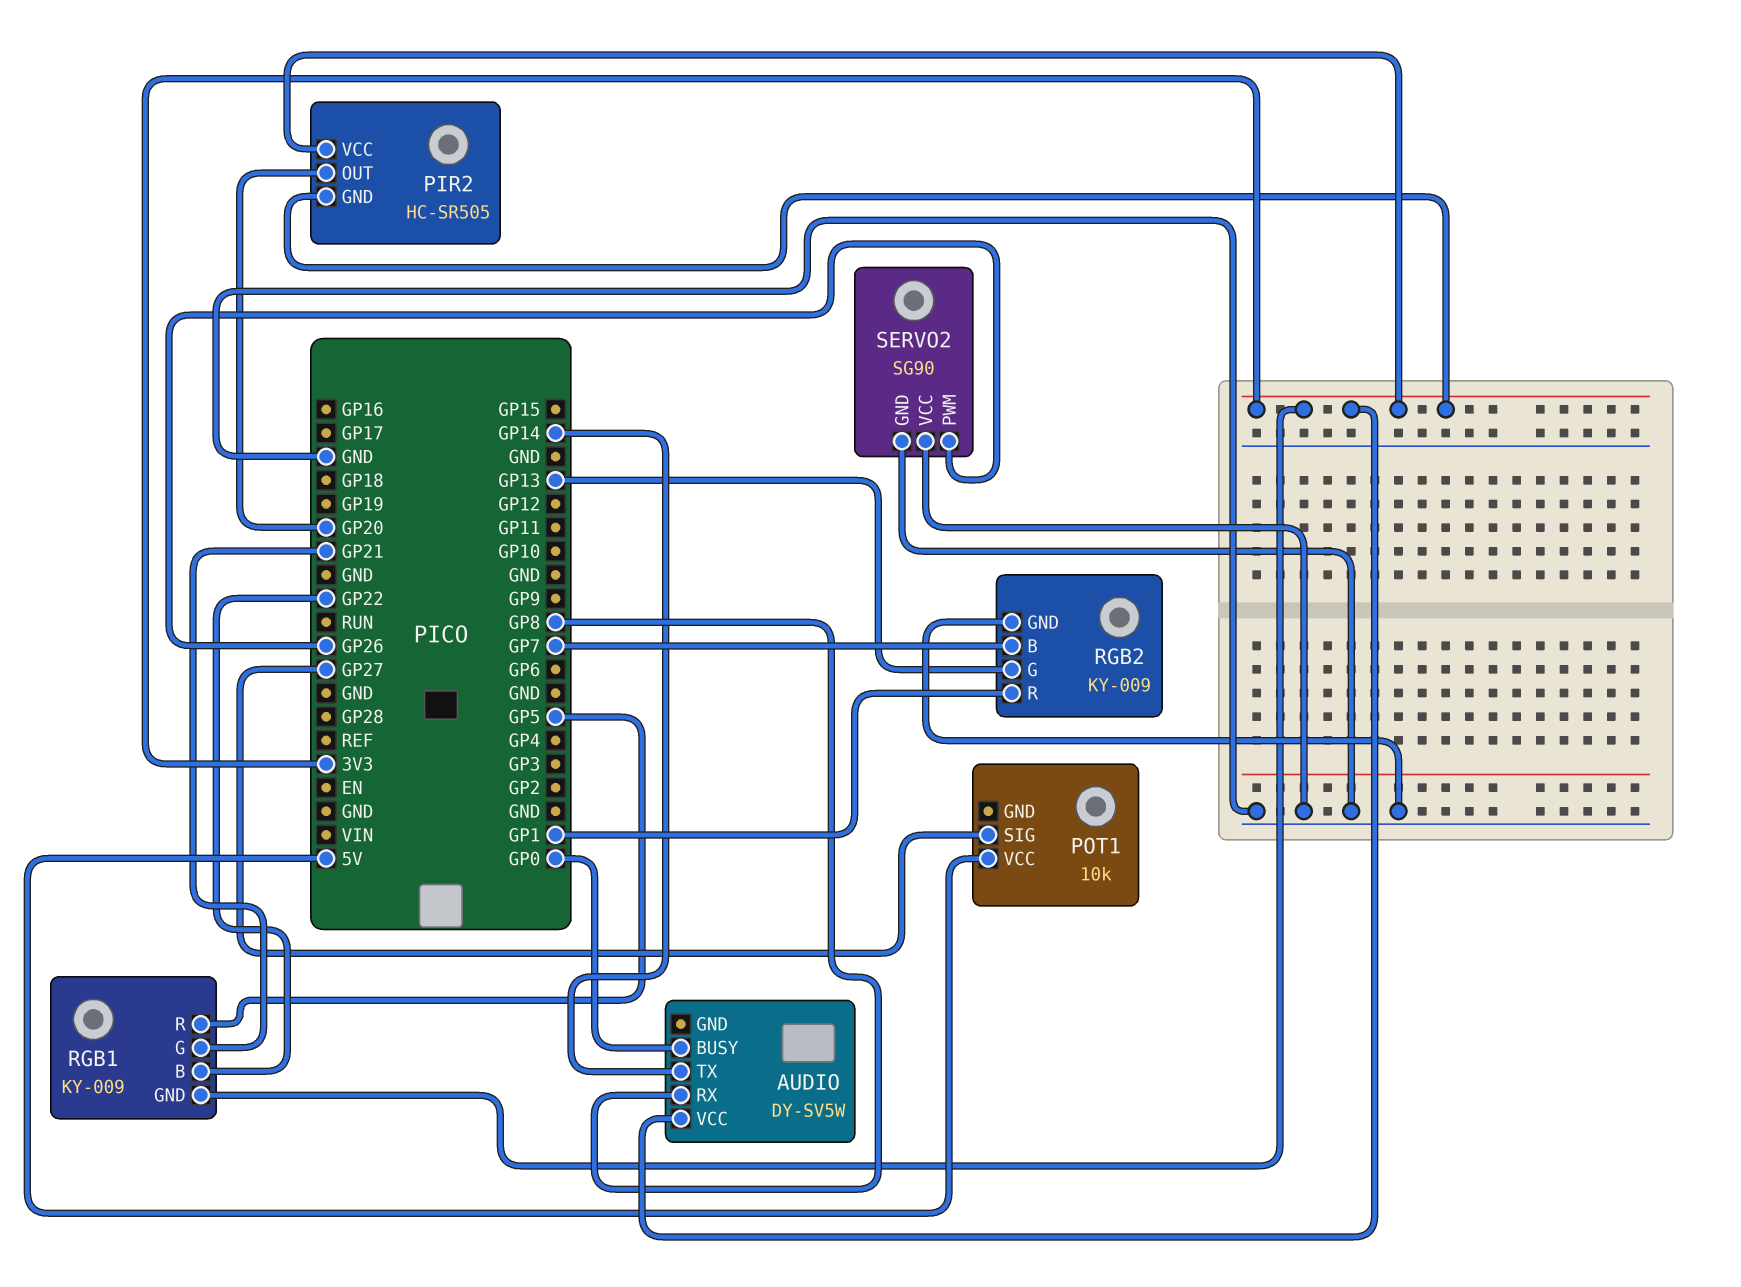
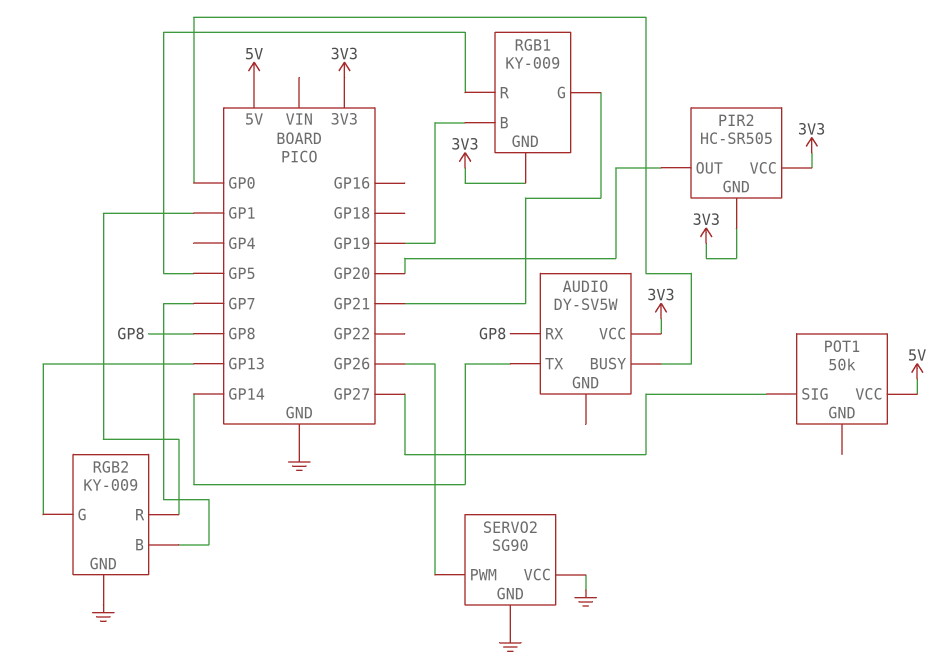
POT1: 10k -> 50k
RGB1 pin B: GP22 -> GP19

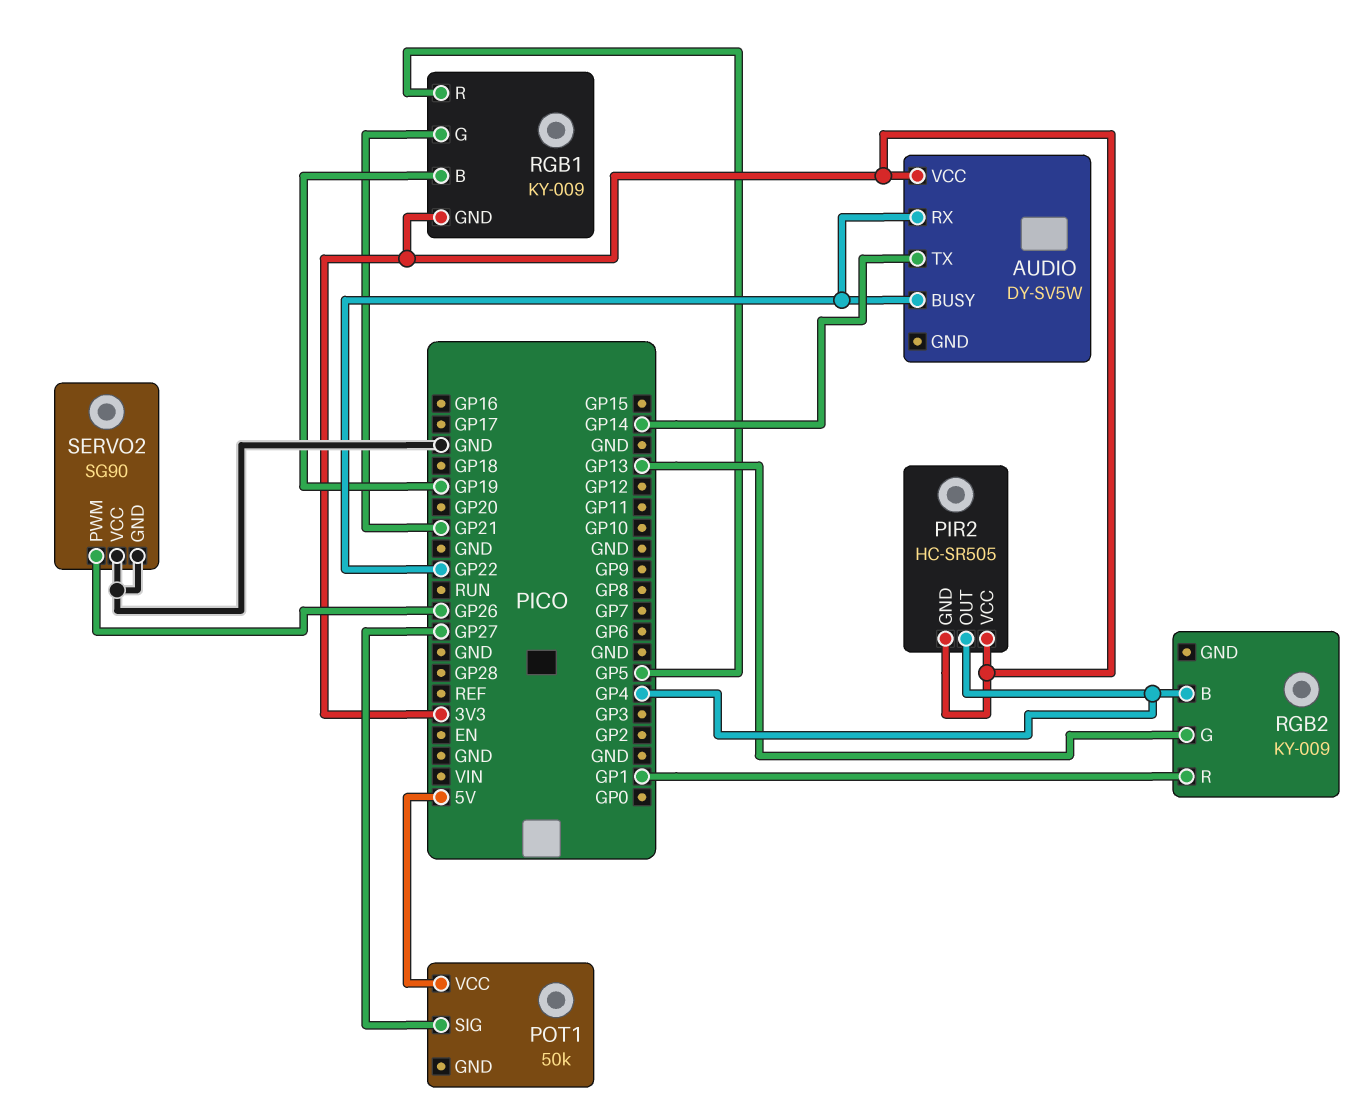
AUDIO pin BUSY: GP0 -> GP22
AUDIO pin RX: GP8 -> GP22
PIR2 pin OUT: GP20 -> GP4
RGB2 pin B: GP7 -> GP4
RGB2 pin GND: GND -> none

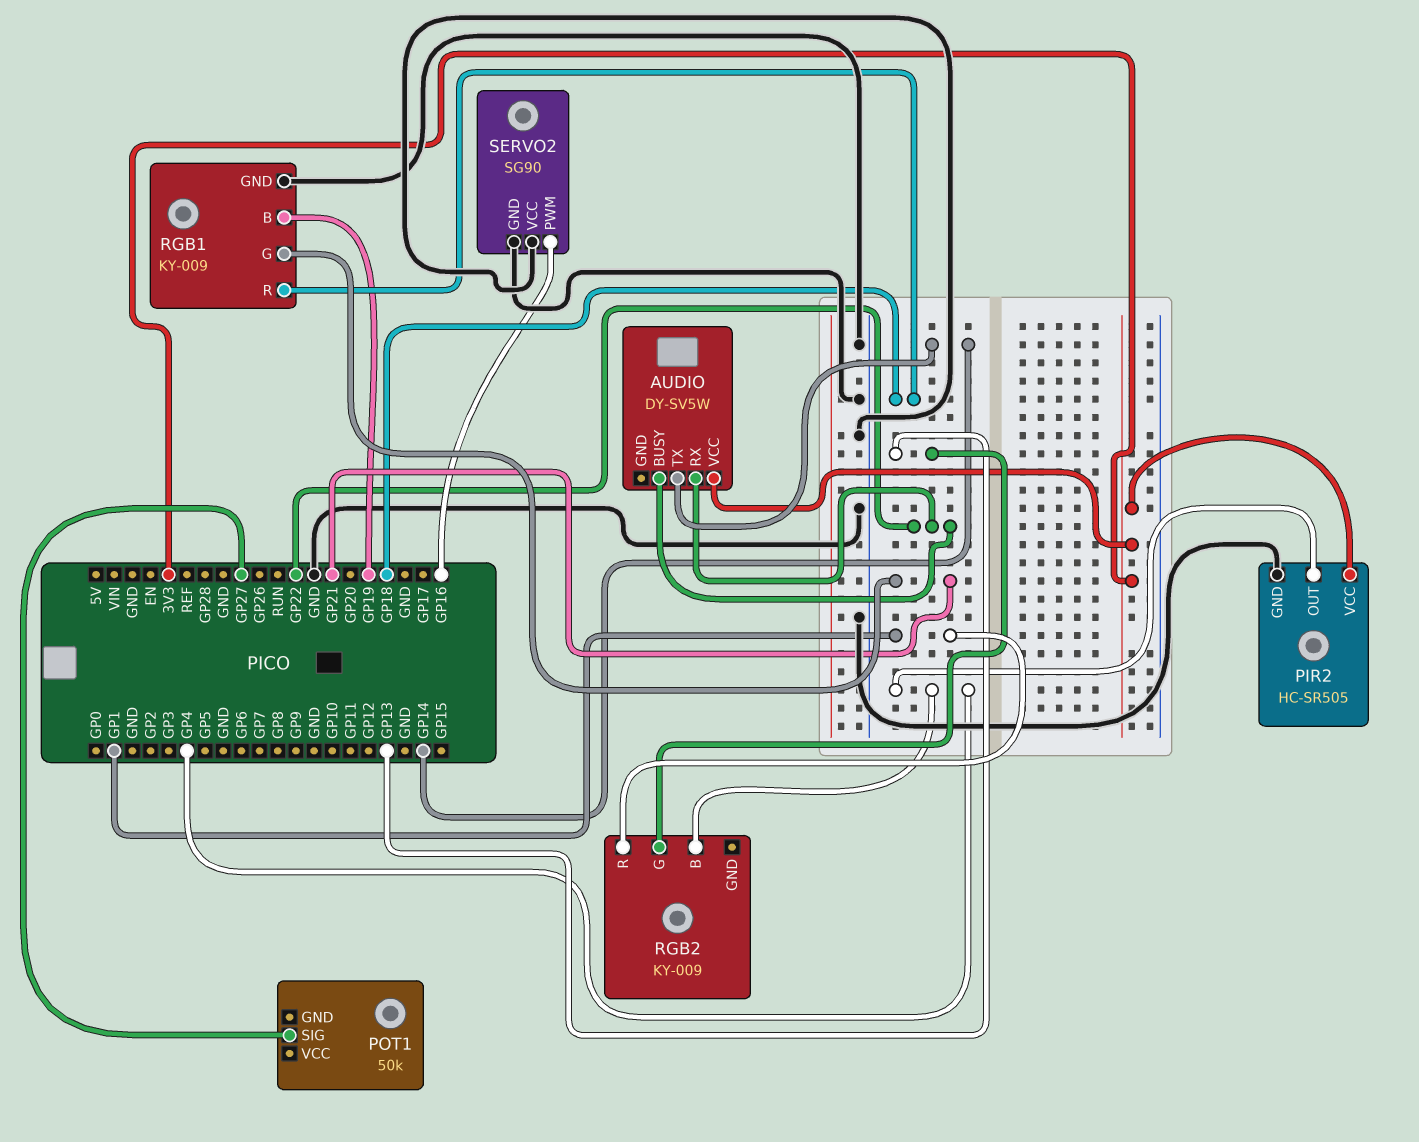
PIR2 pin GND: 3V3 -> GND
POT1 pin VCC: 5V -> none
RGB1 pin GND: 3V3 -> GND
RGB1 pin R: GP5 -> GP18
SERVO2 pin PWM: GP26 -> GP16

